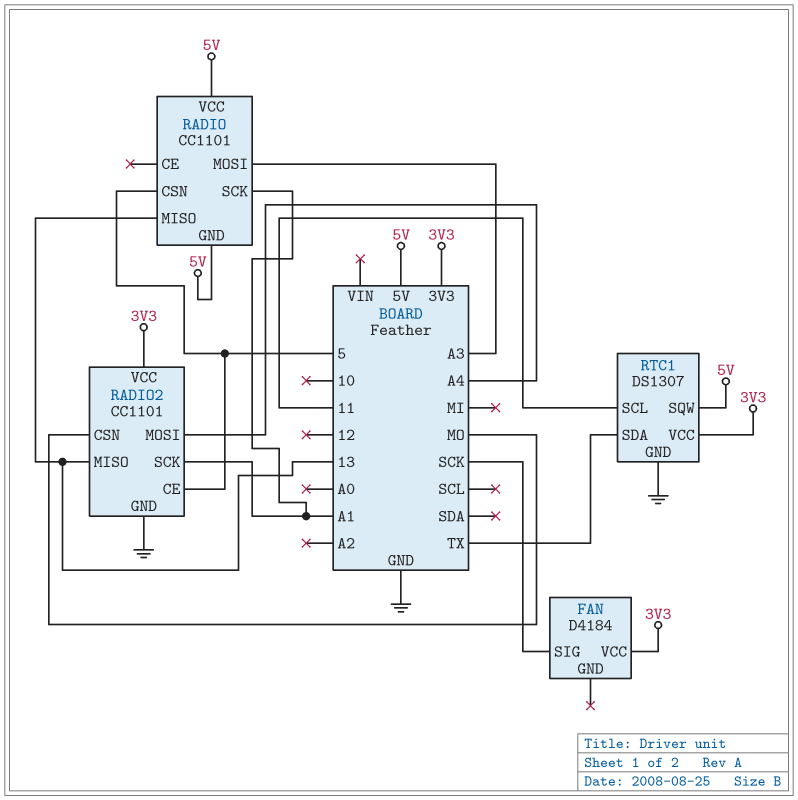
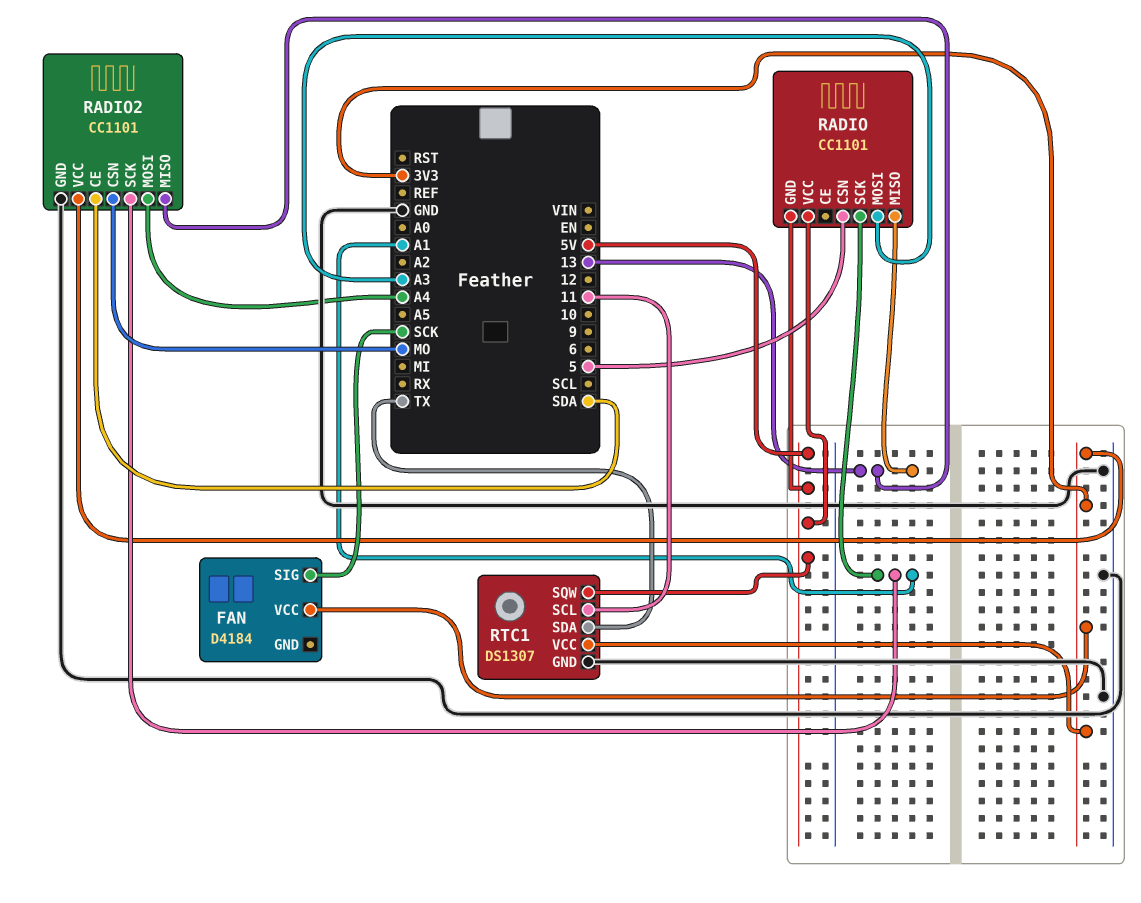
RADIO2 pin CE: 5 -> SDA

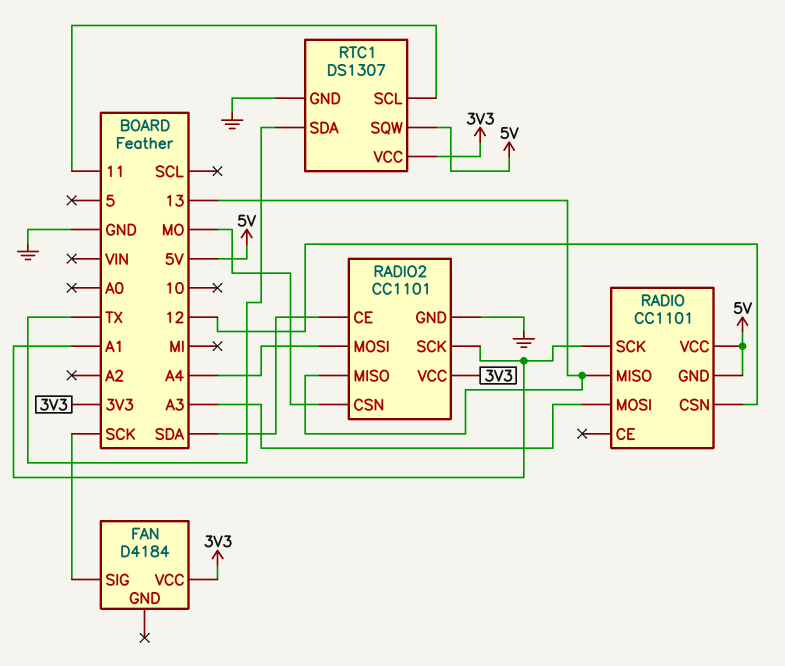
RADIO pin CSN: 5 -> 12

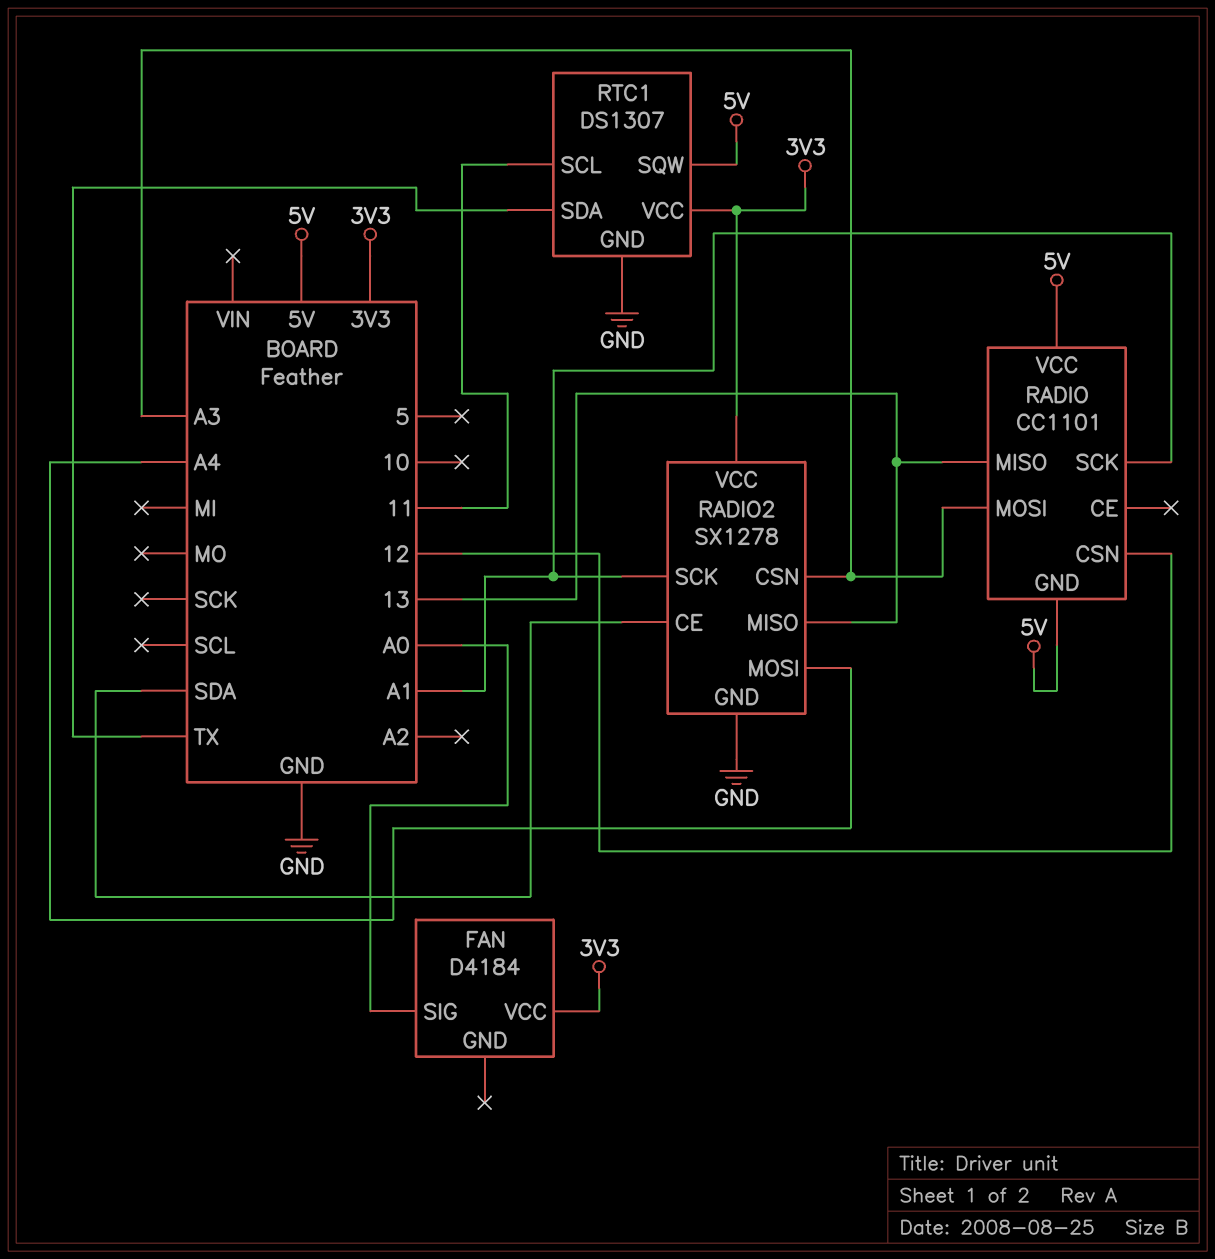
FAN pin SIG: SCK -> A0
RADIO2: CC1101 -> SX1278
RADIO2 pin CSN: MO -> A3

